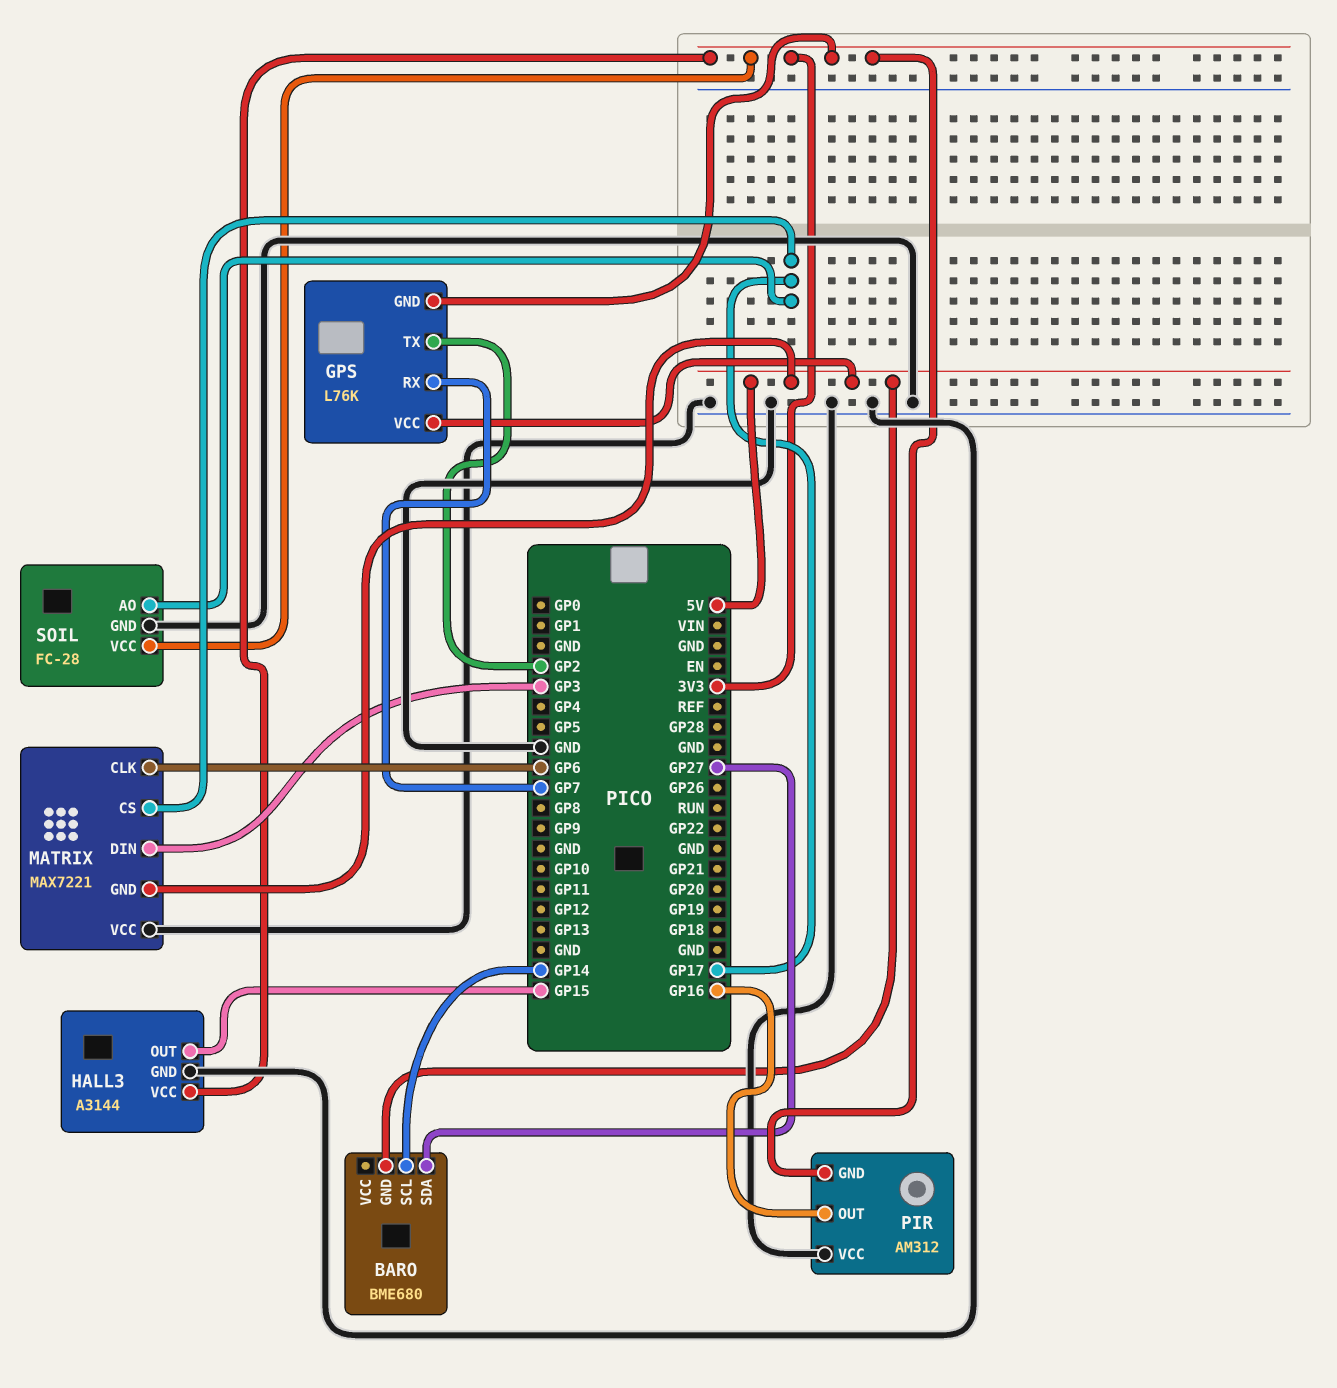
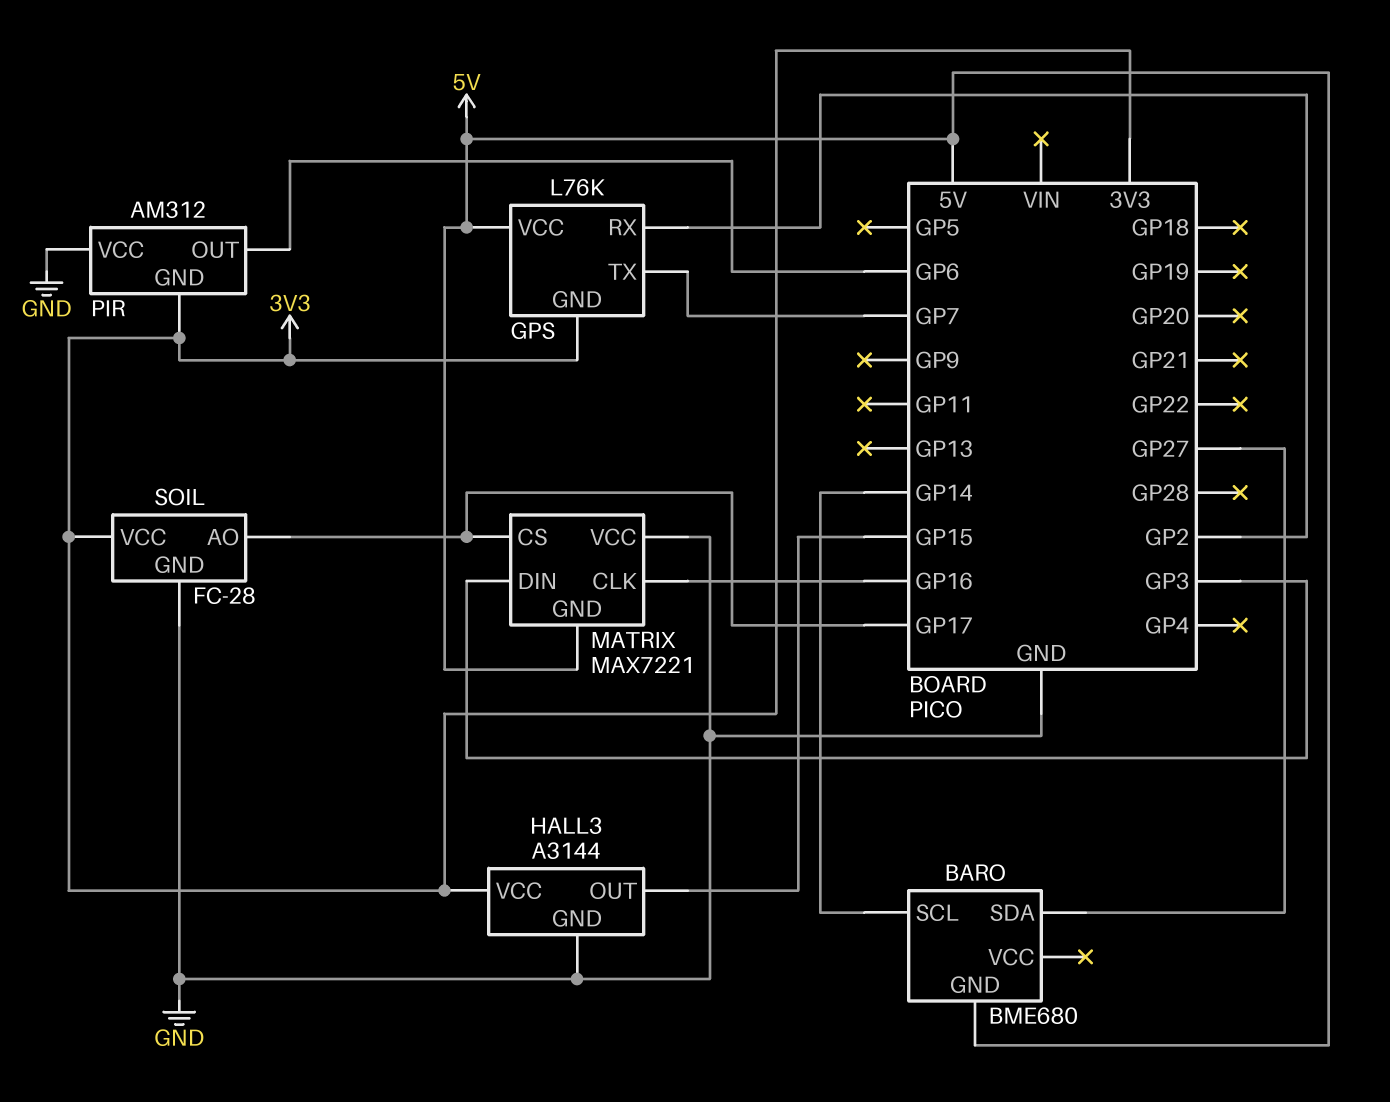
GPS pin RX: GP7 -> GP2
GPS pin TX: GP2 -> GP7
MATRIX pin CLK: GP6 -> GP16
PIR pin OUT: GP16 -> GP6

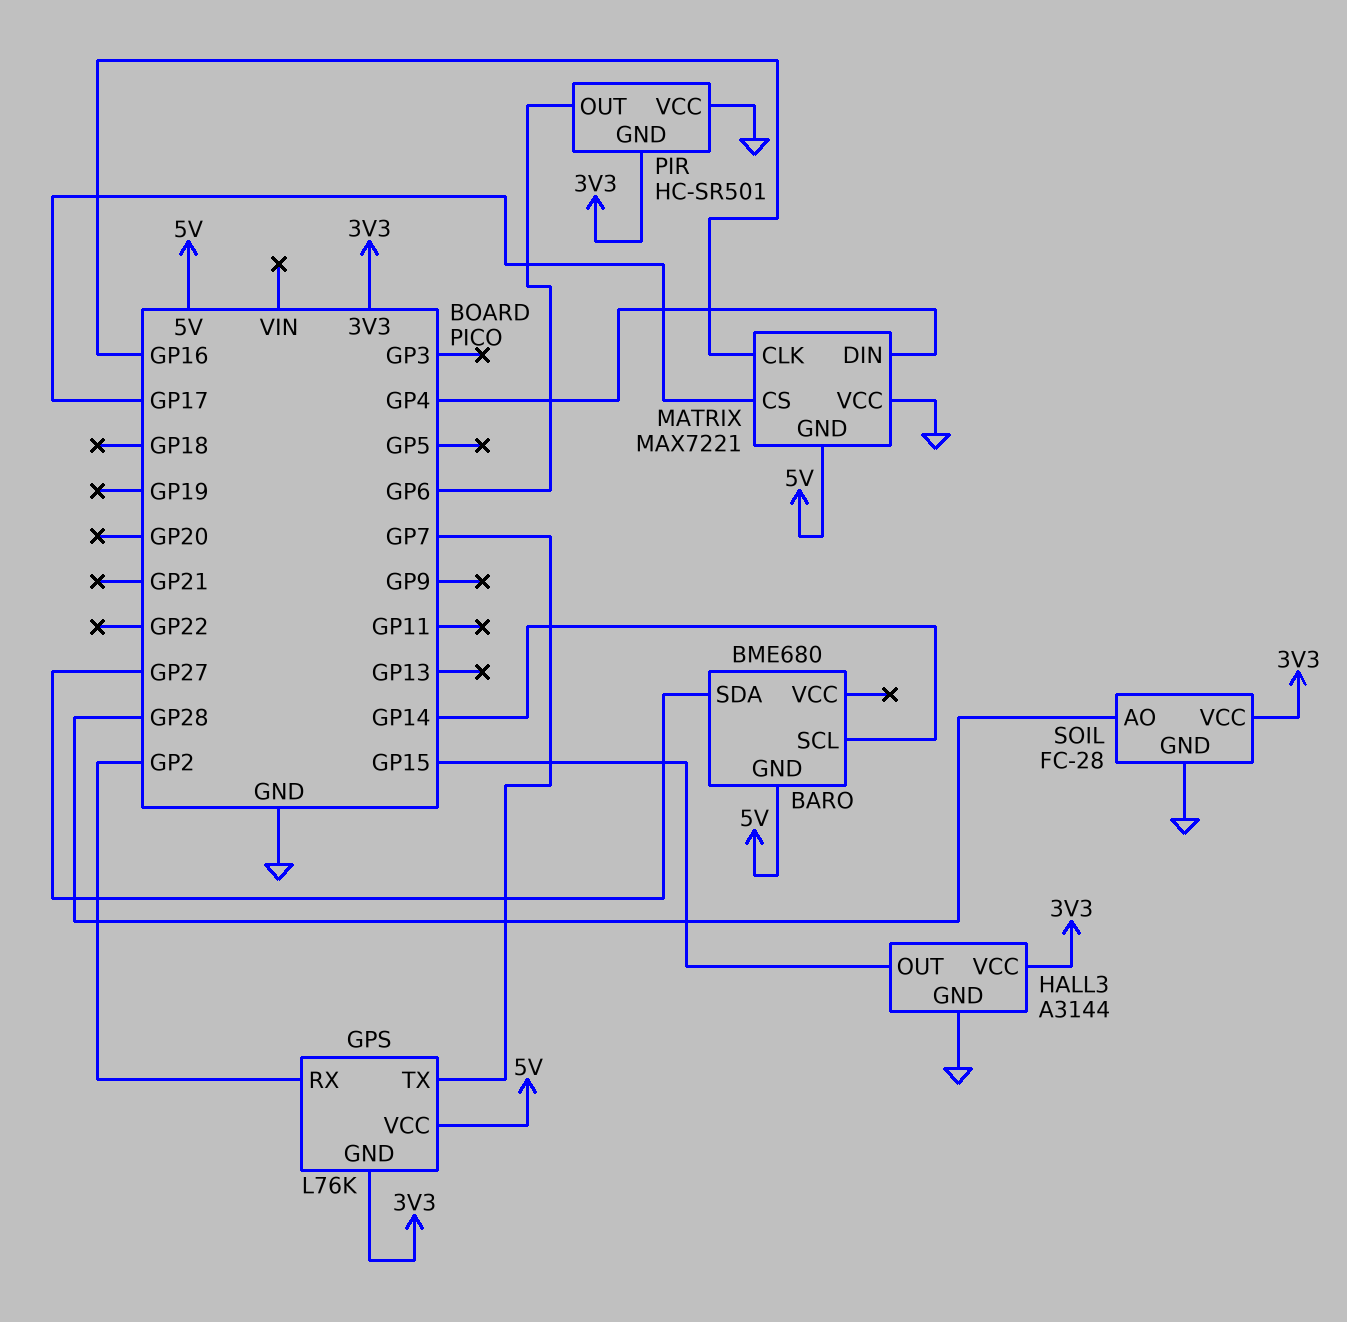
MATRIX pin DIN: GP3 -> GP4
PIR: AM312 -> HC-SR501
SOIL pin AO: GP17 -> GP28

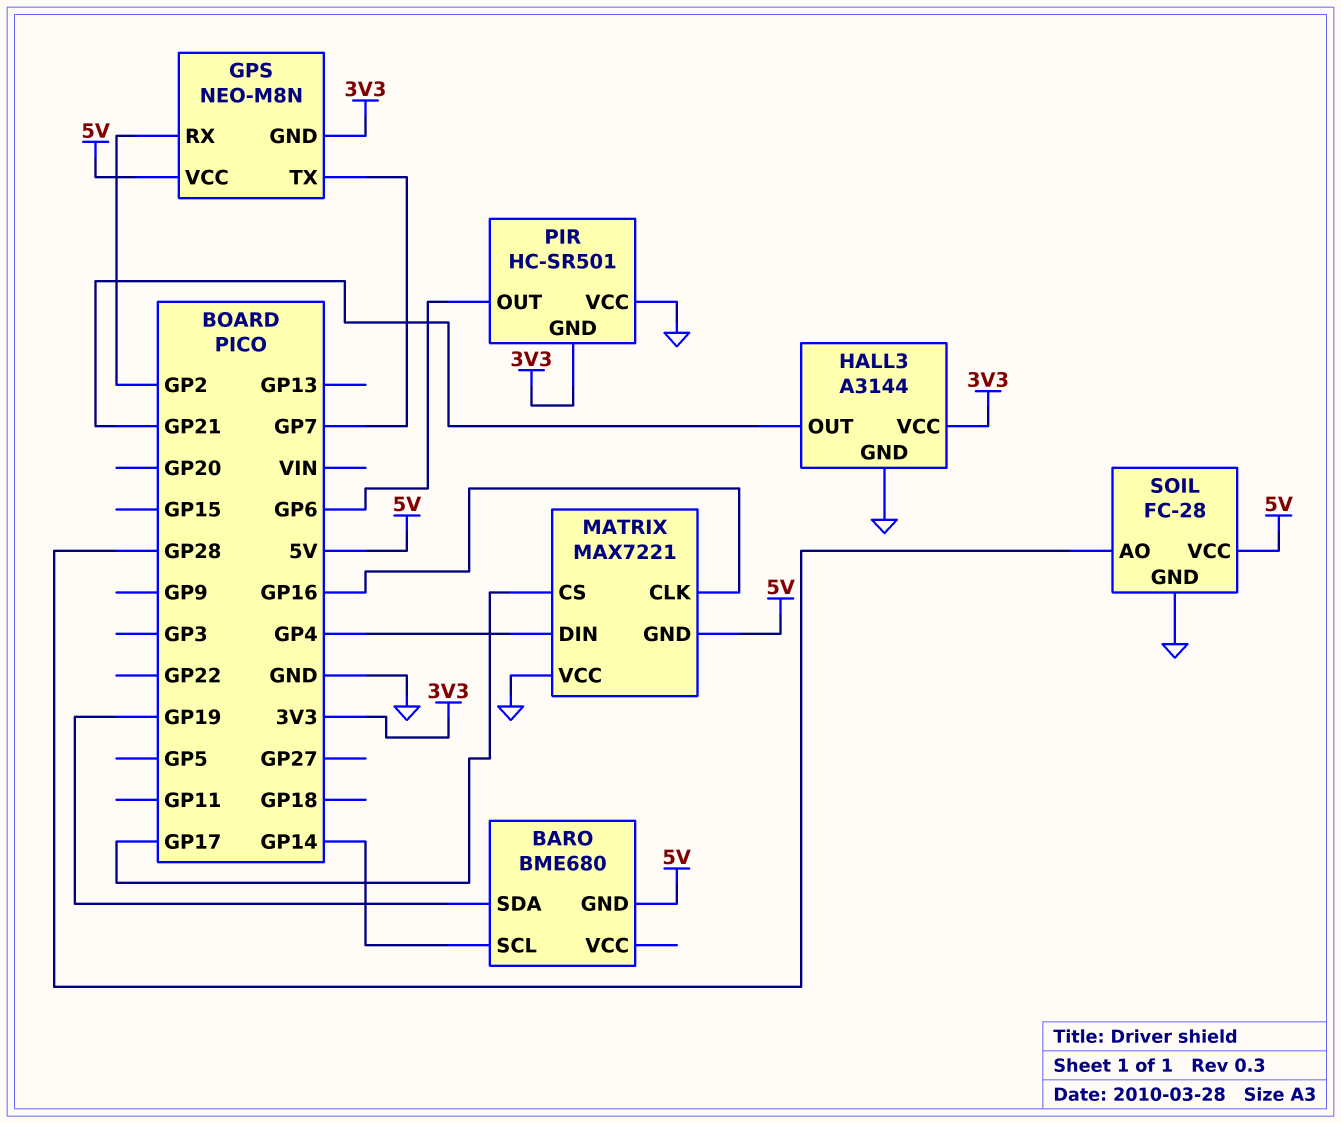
BARO pin SDA: GP27 -> GP19
GPS: L76K -> NEO-M8N
HALL3 pin OUT: GP15 -> GP21
SOIL pin VCC: 3V3 -> 5V

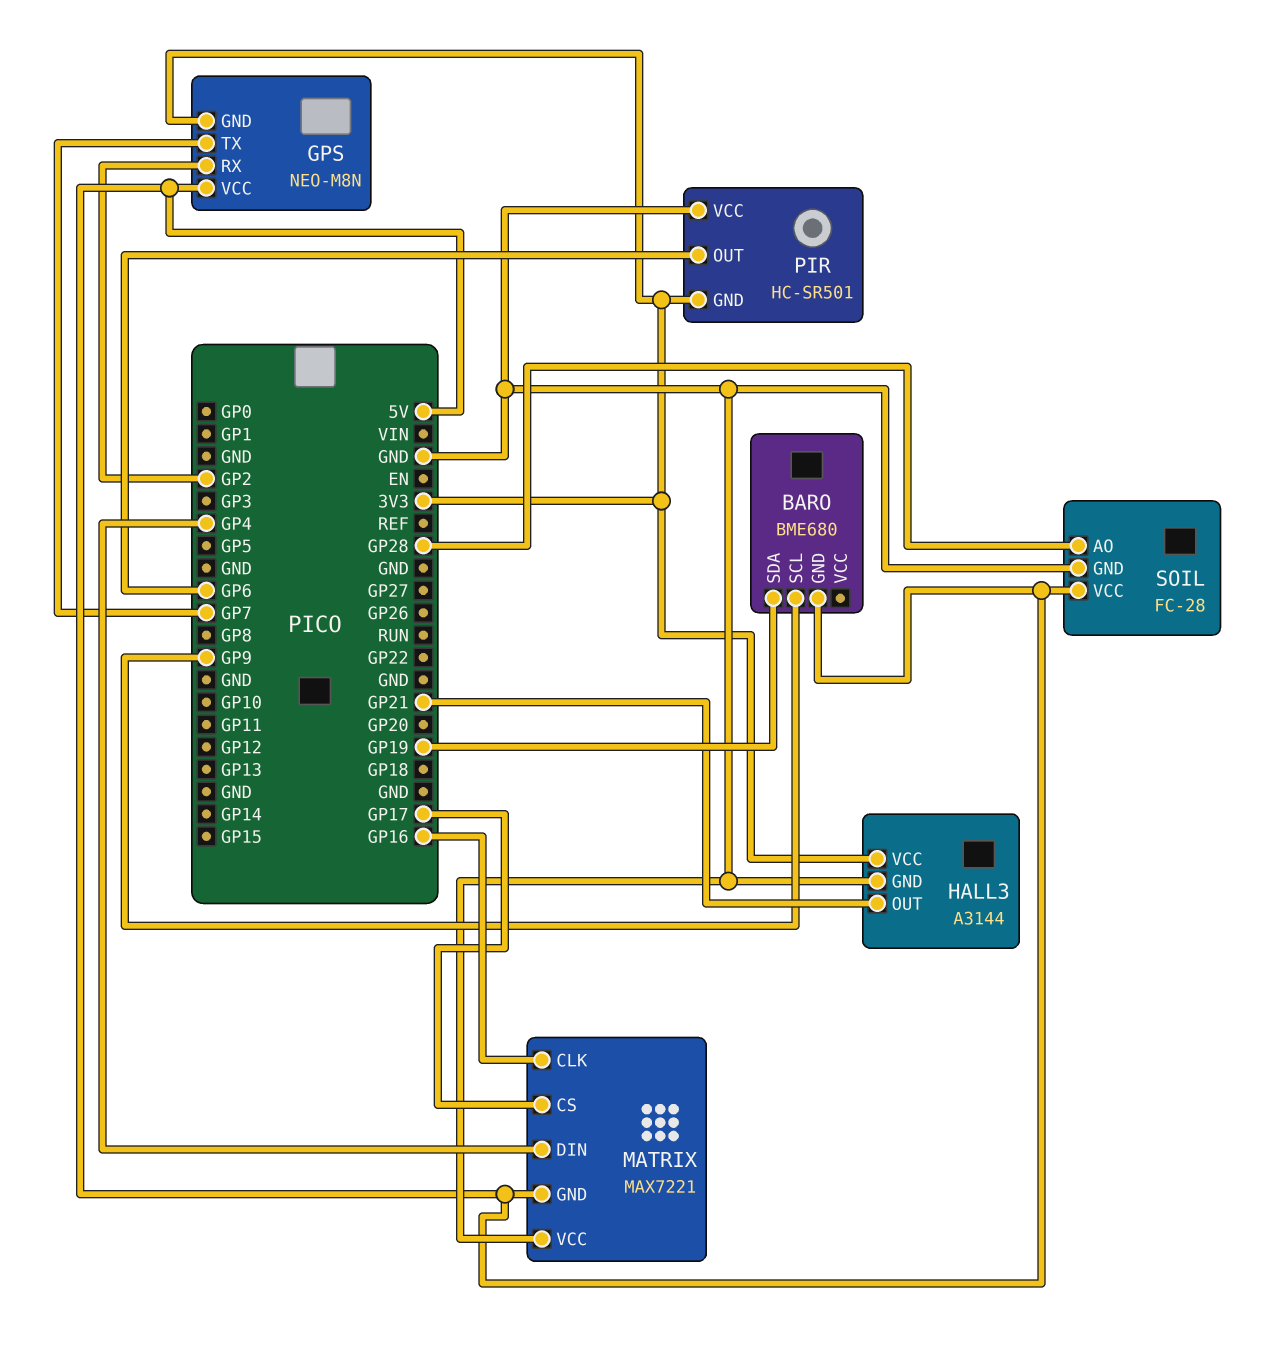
BARO pin SCL: GP14 -> GP9

